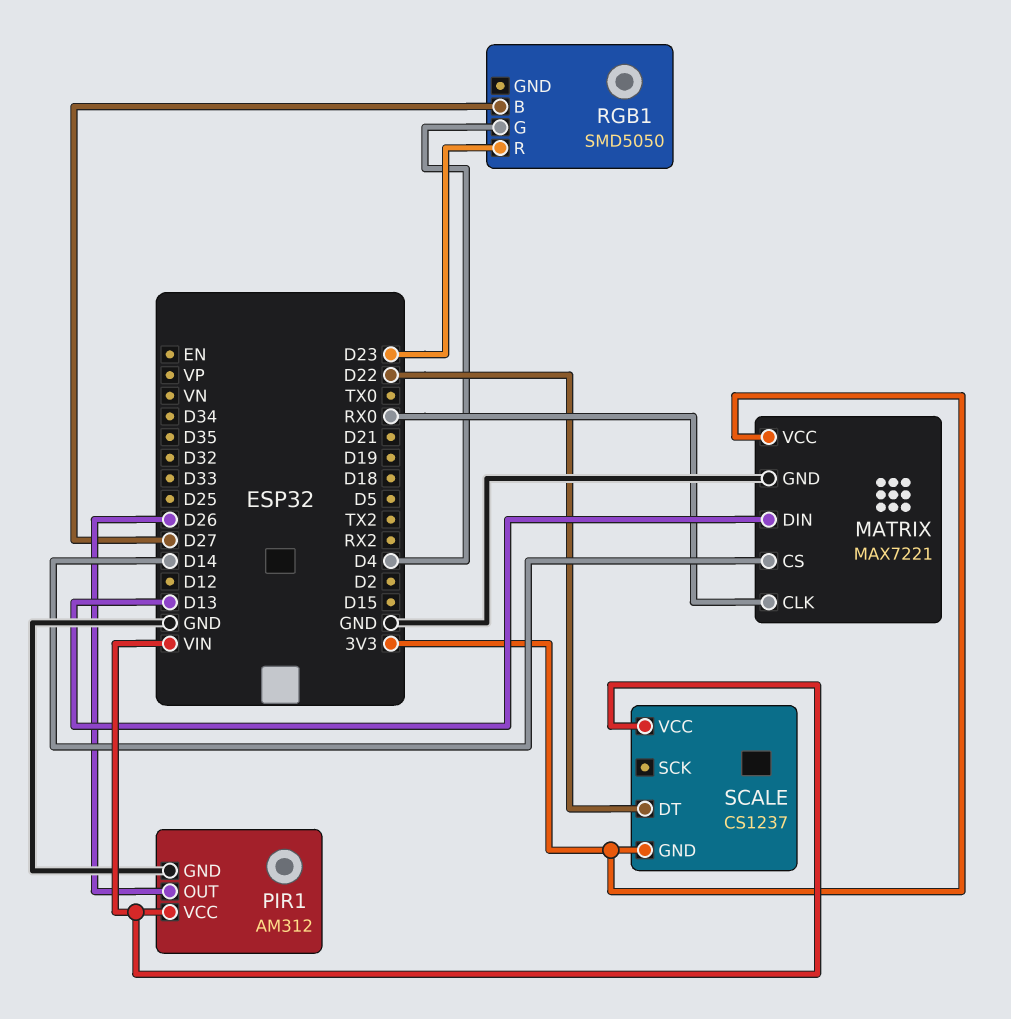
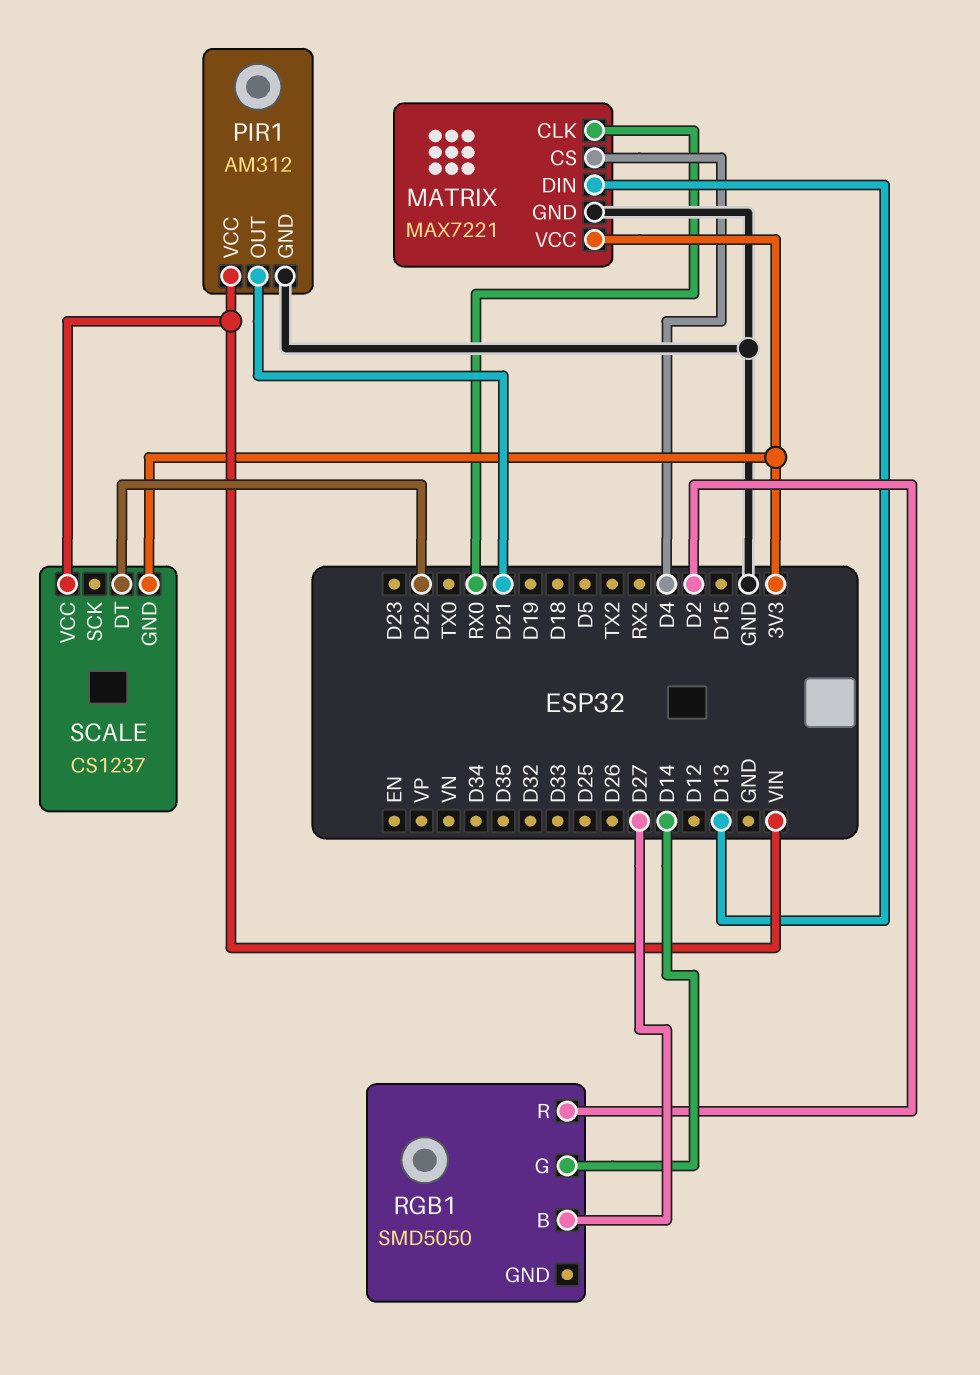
MATRIX pin CS: D14 -> D4
PIR1 pin OUT: D26 -> D21
RGB1 pin G: D4 -> D14
RGB1 pin R: D23 -> D2

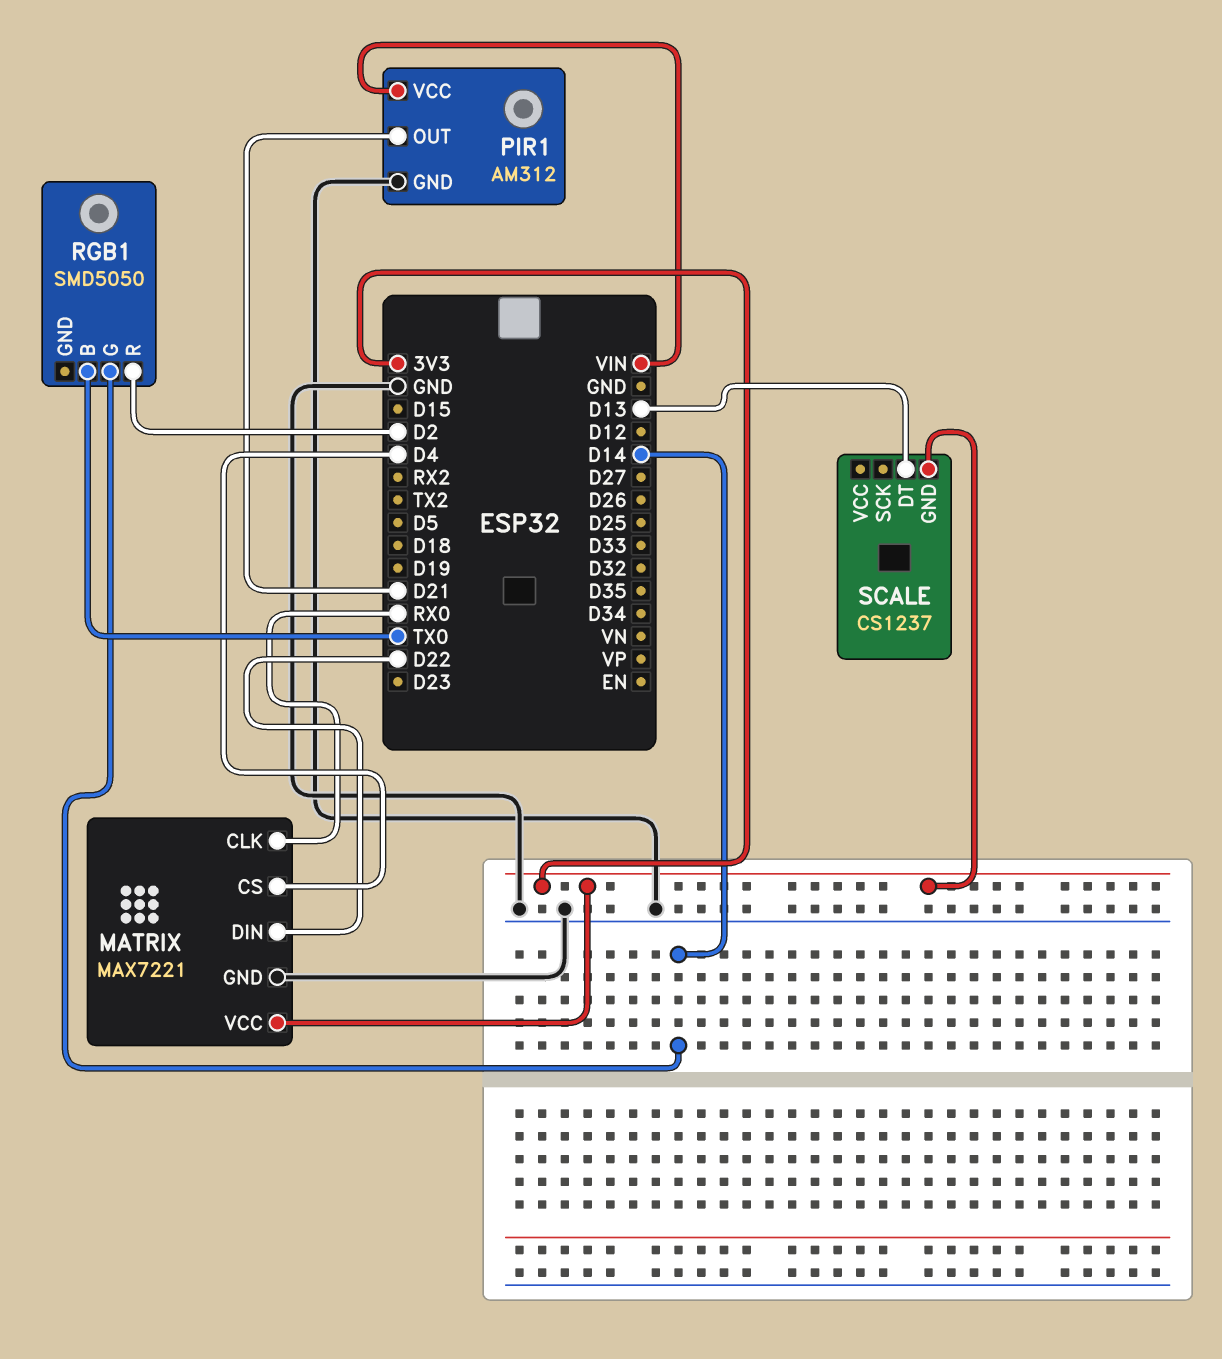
MATRIX pin DIN: D13 -> D22
RGB1 pin B: D27 -> TX0
SCALE pin DT: D22 -> D13
SCALE pin VCC: VIN -> none

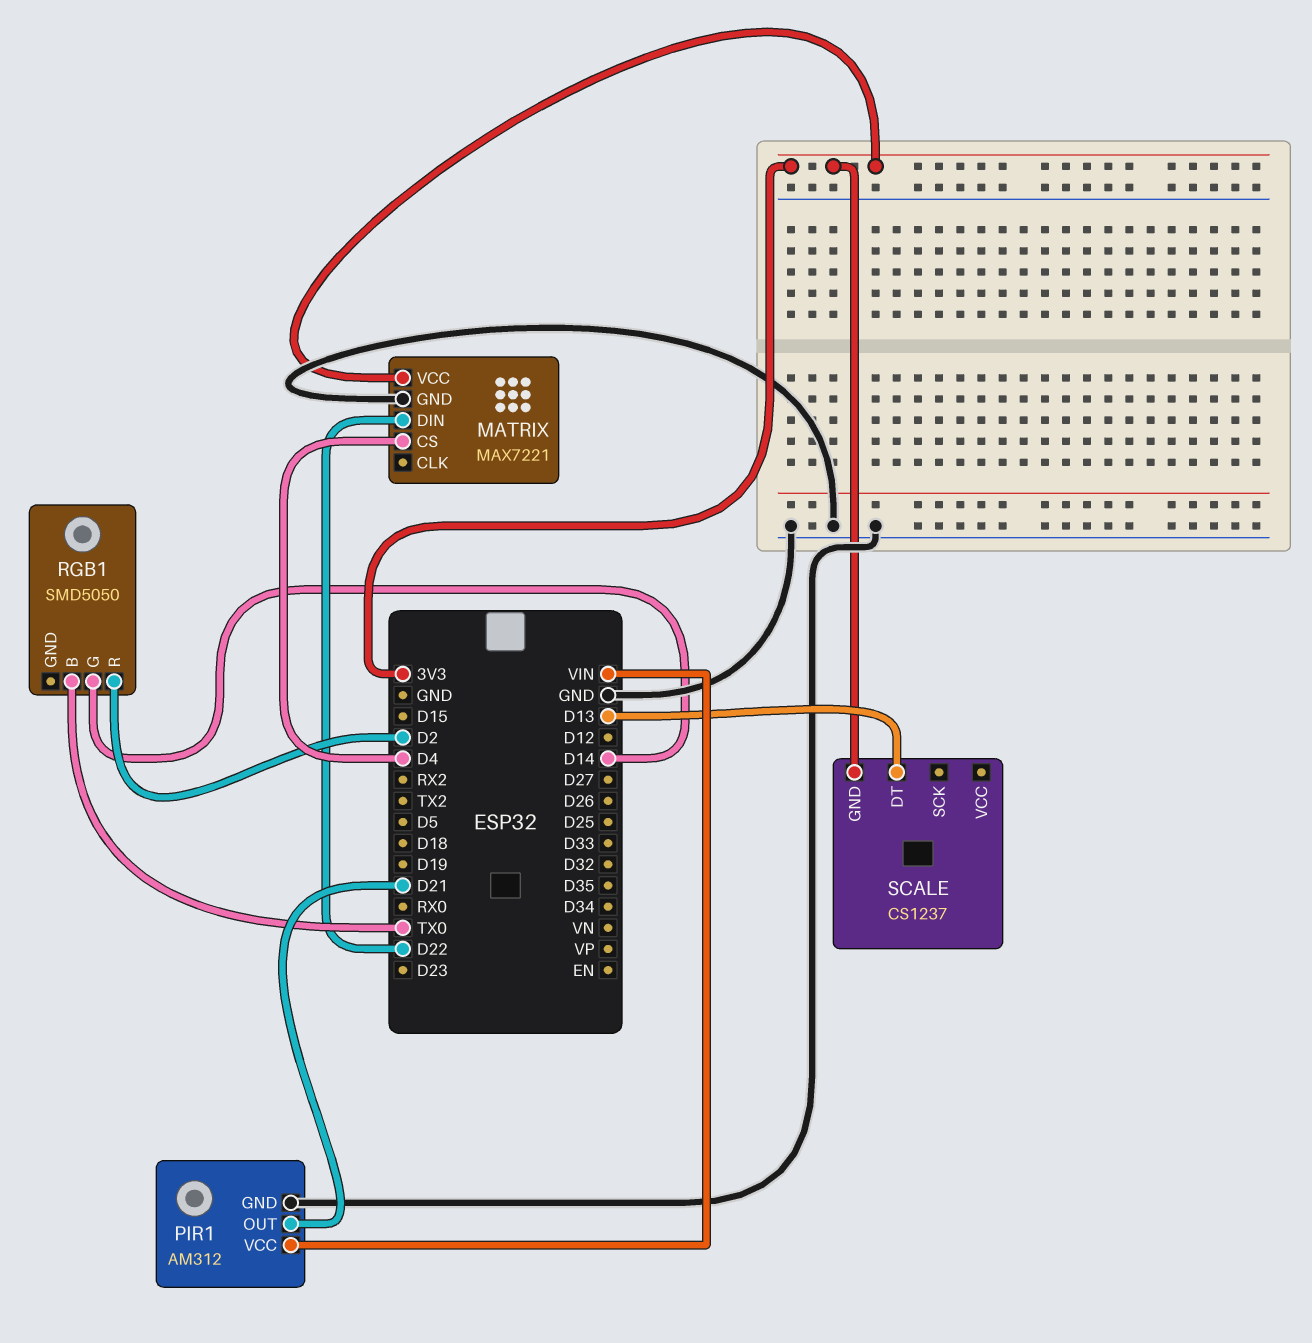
MATRIX pin CLK: RX0 -> none

